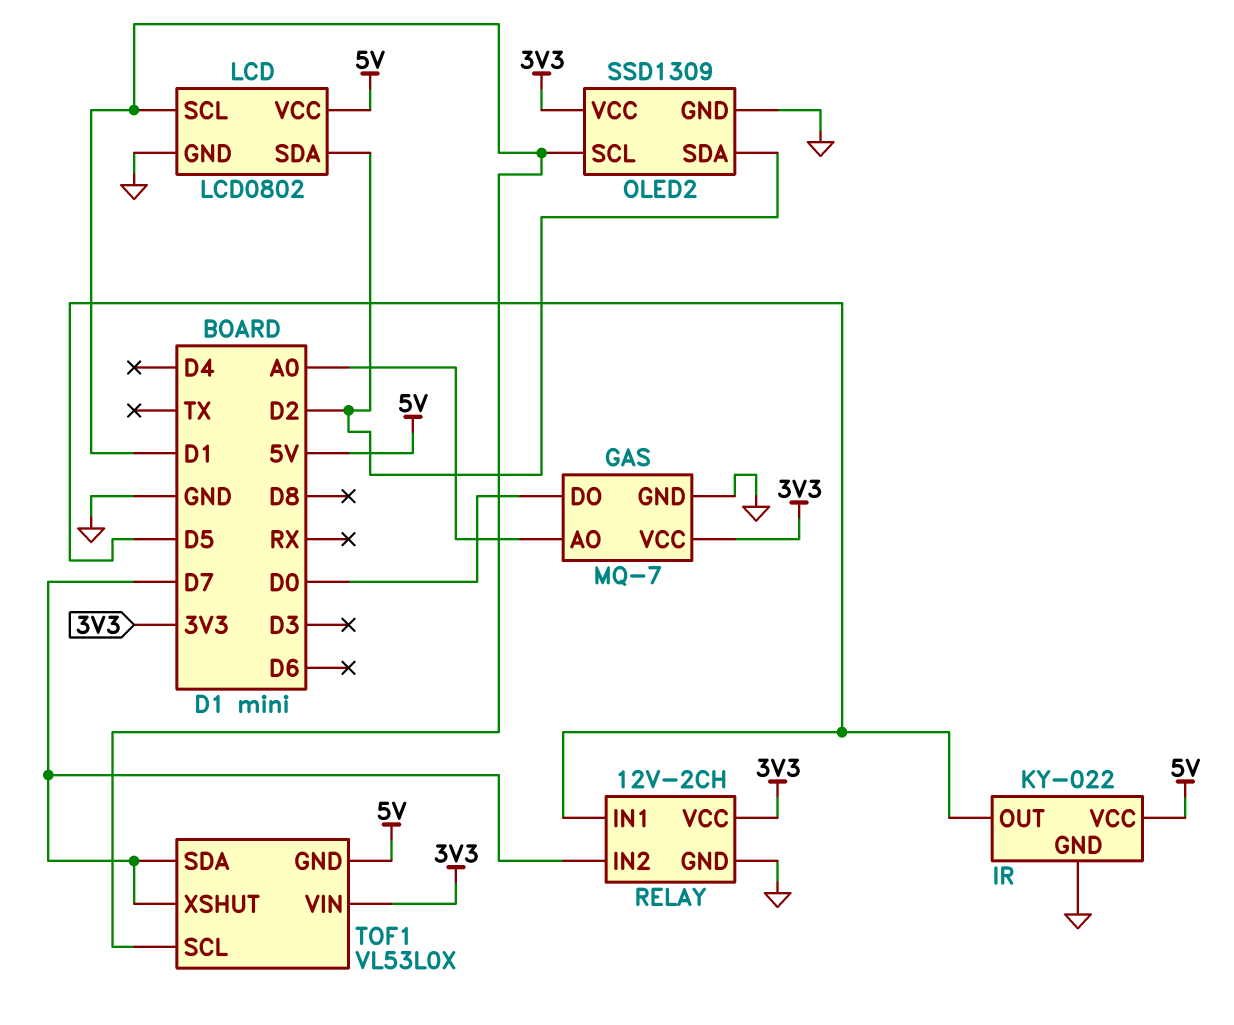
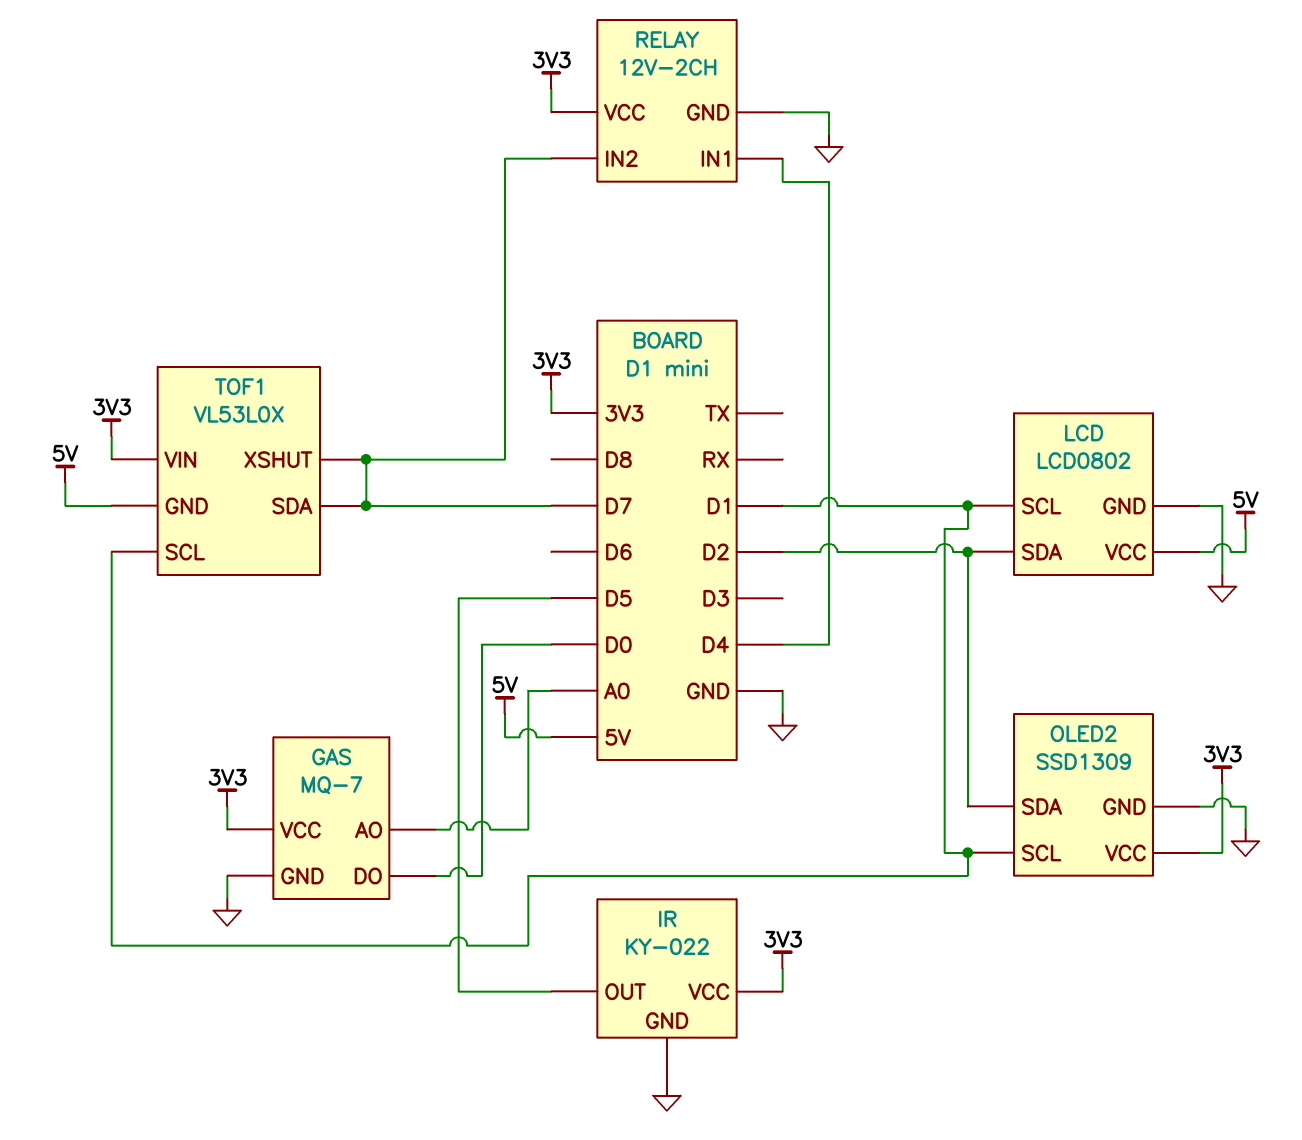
IR pin VCC: 5V -> 3V3
RELAY pin IN1: D5 -> D4

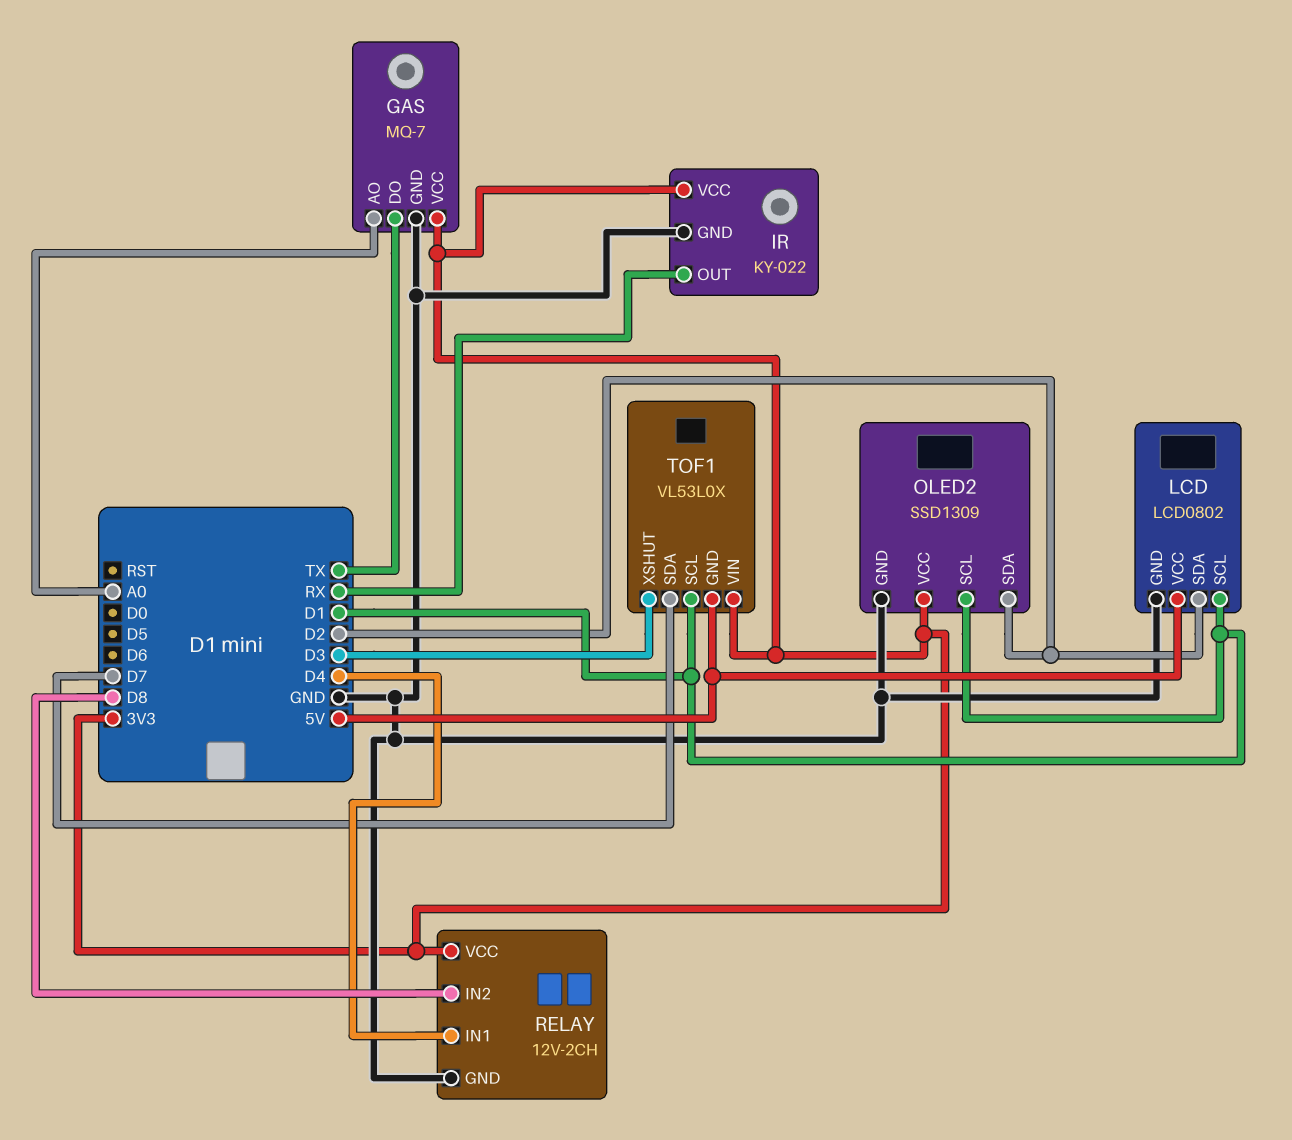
GAS pin DO: D0 -> TX
IR pin OUT: D5 -> RX
RELAY pin IN2: D7 -> D8
TOF1 pin XSHUT: D7 -> D3

